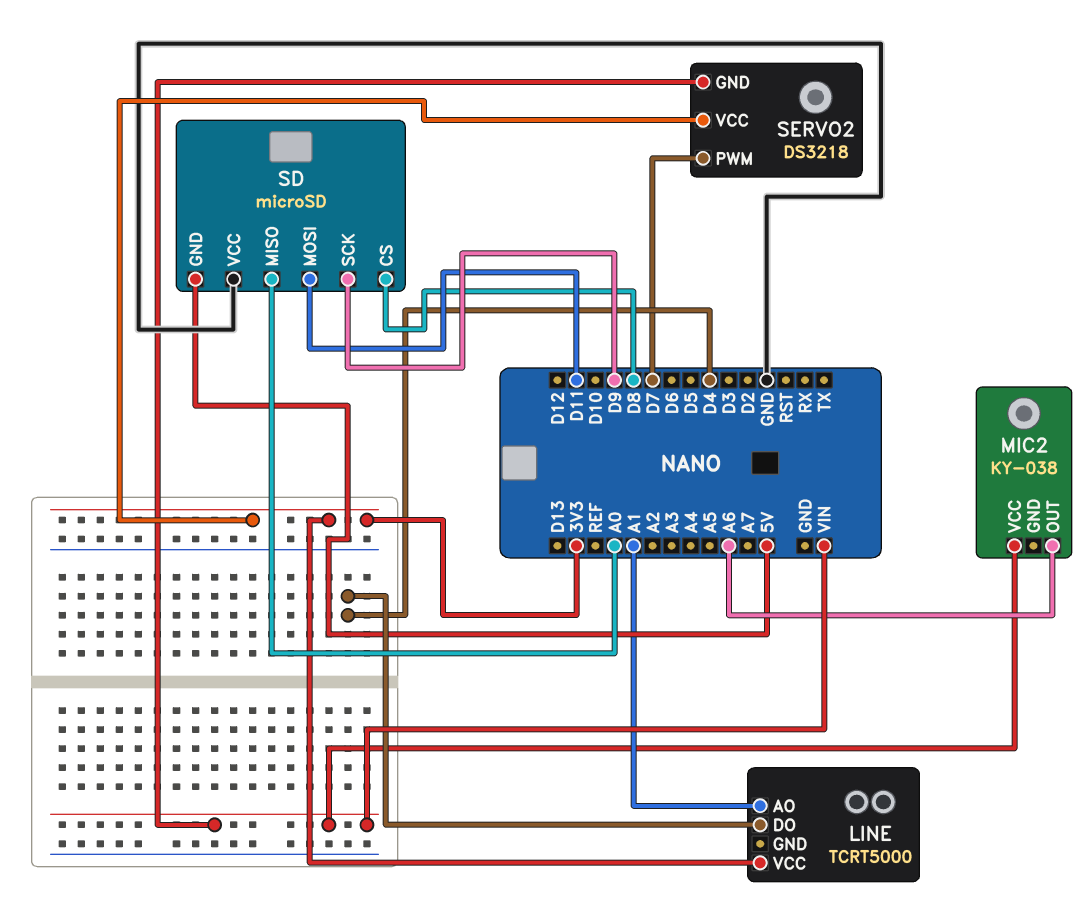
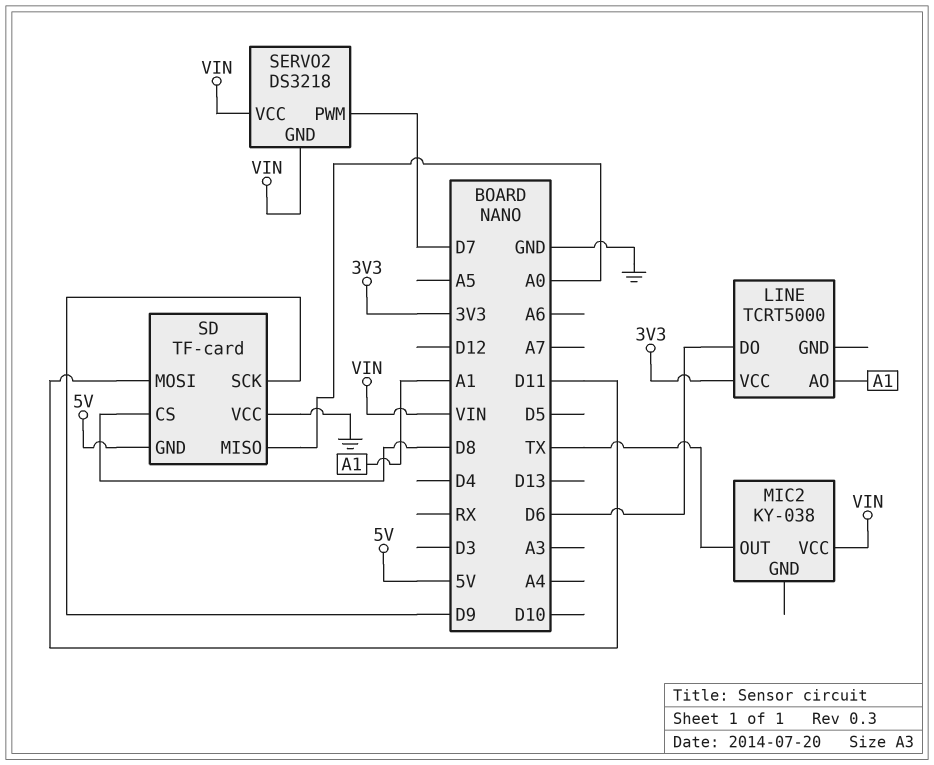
LINE pin DO: D4 -> D6
MIC2 pin OUT: A6 -> TX
SD: microSD -> TF-card
SERVO2 pin VCC: 3V3 -> VIN

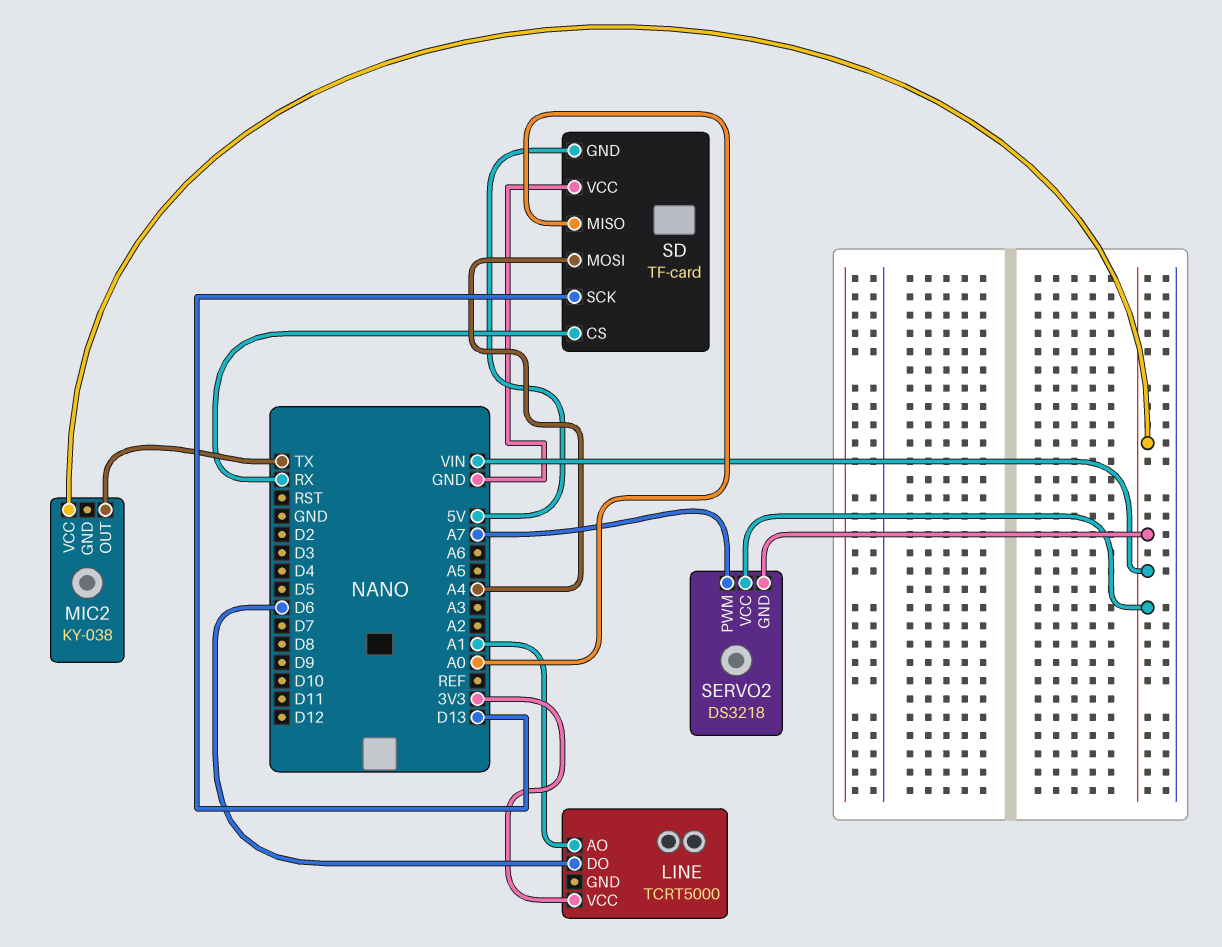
SD pin CS: D8 -> RX
SD pin MOSI: D11 -> A4
SD pin SCK: D9 -> D13
SERVO2 pin PWM: D7 -> A7

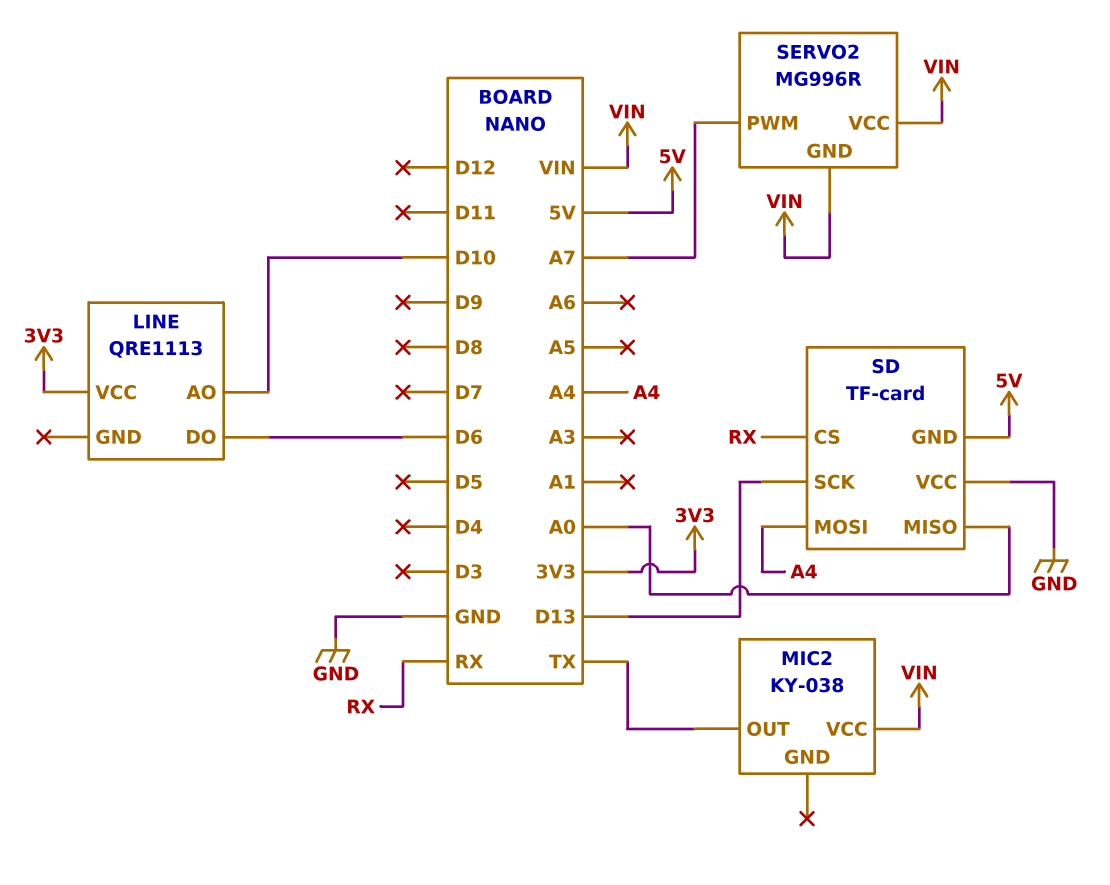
LINE: TCRT5000 -> QRE1113
LINE pin AO: A1 -> D10
SERVO2: DS3218 -> MG996R

